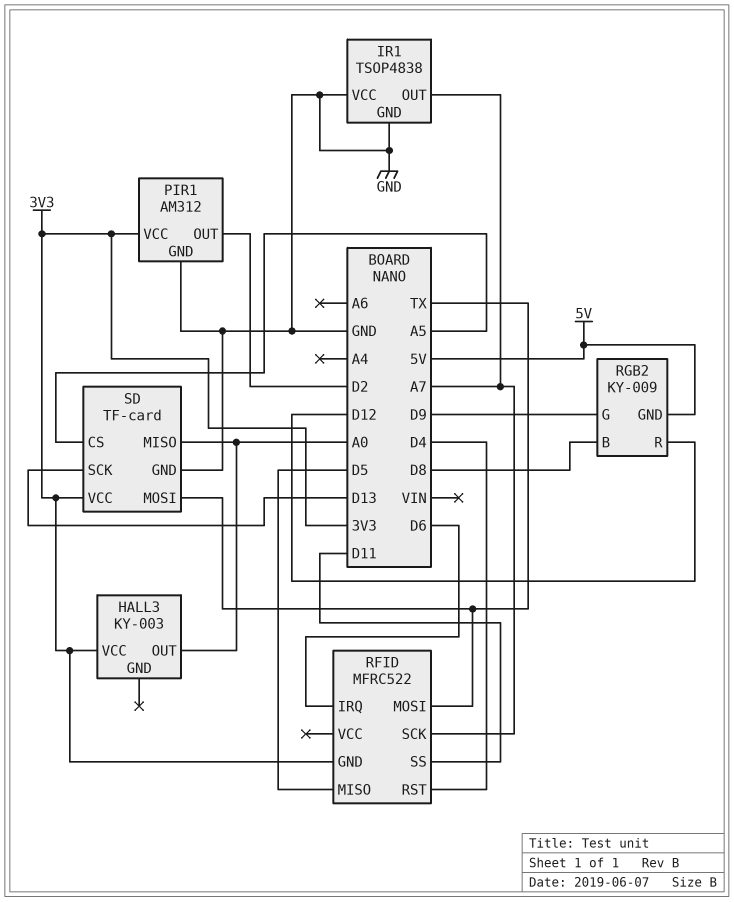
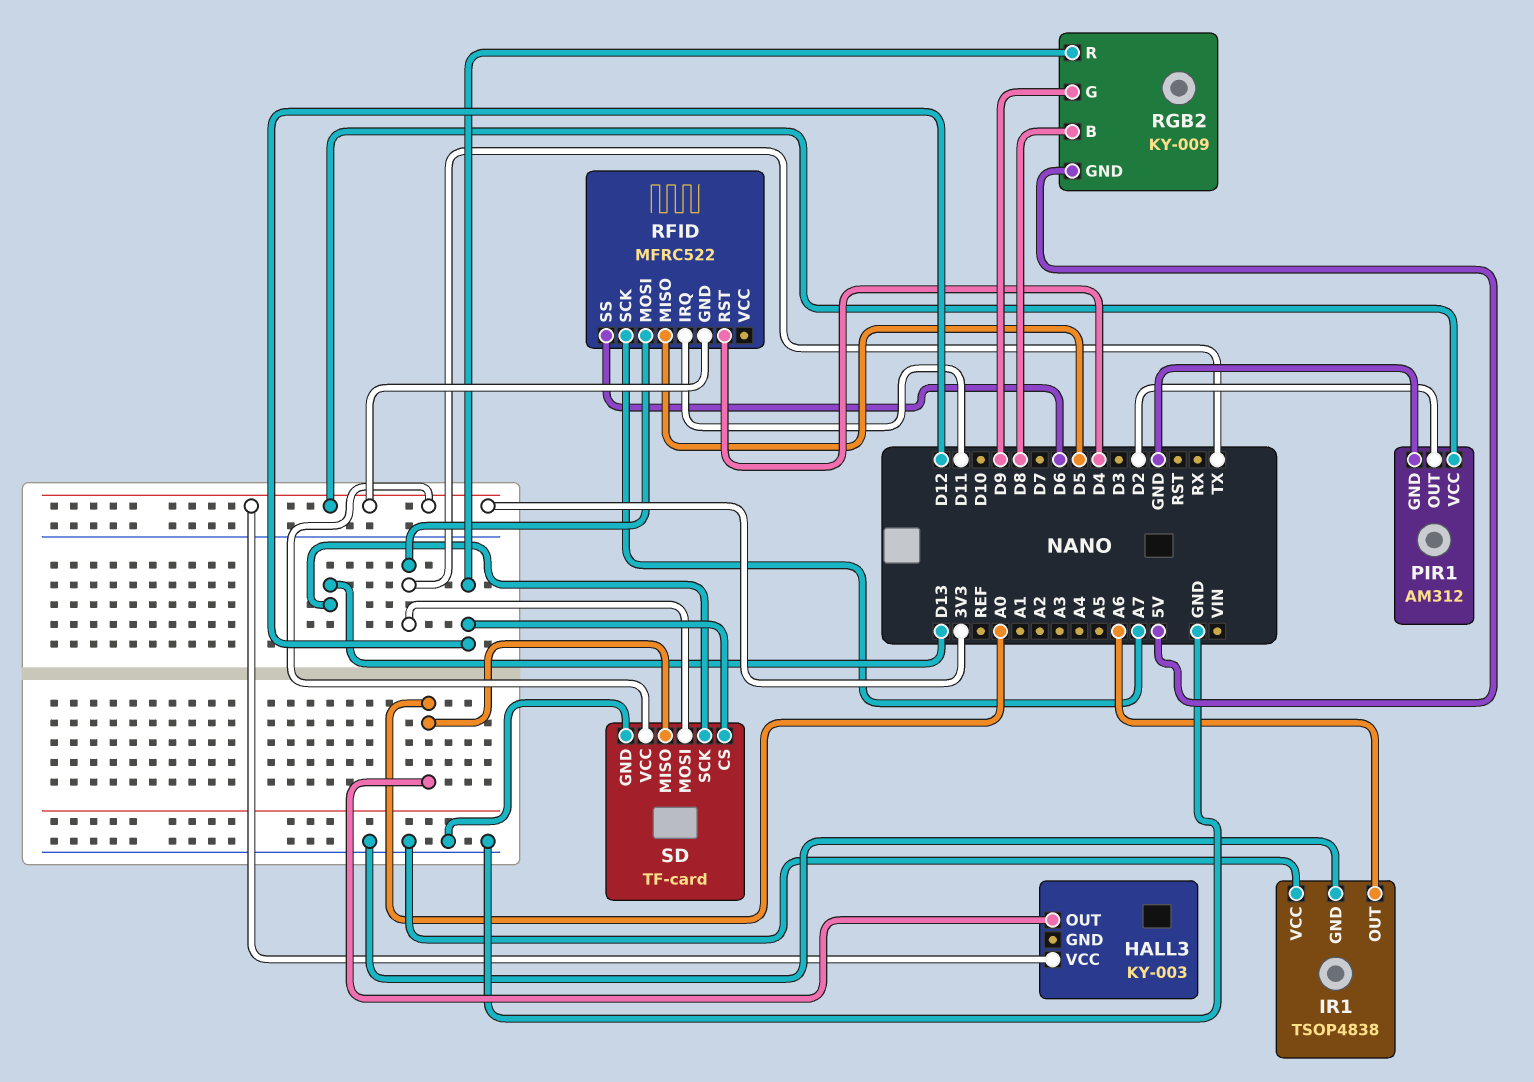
IR1 pin OUT: A7 -> A6
RFID pin IRQ: D6 -> D11
RFID pin SS: D11 -> D6
SD pin CS: A5 -> D12

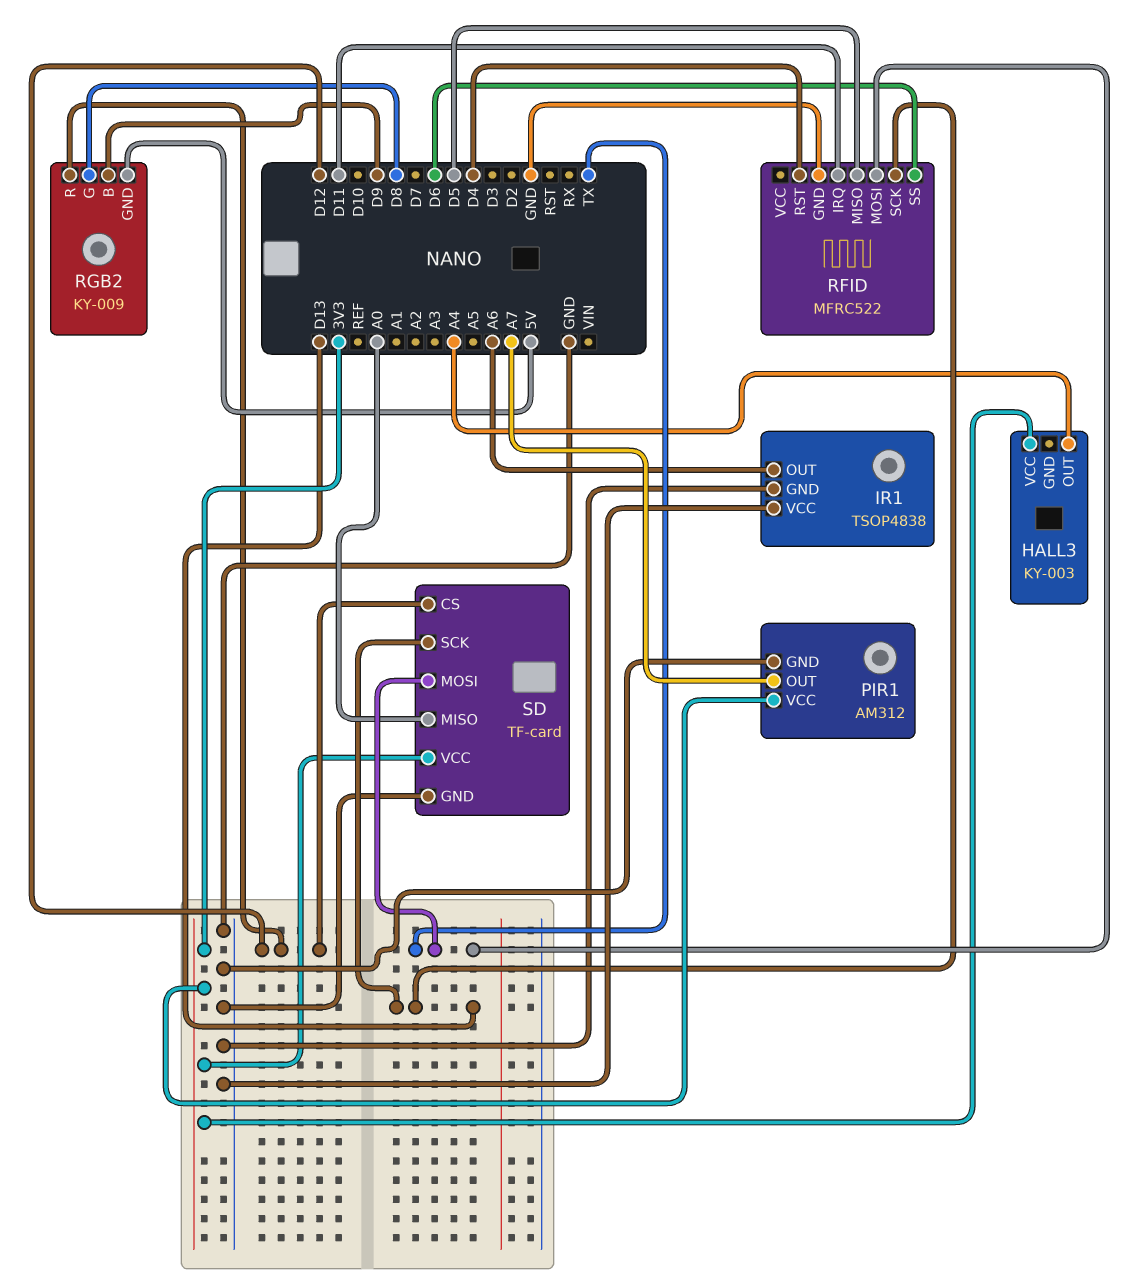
HALL3 pin OUT: A0 -> A4
PIR1 pin OUT: D2 -> A7
RFID pin GND: 3V3 -> GND
RFID pin SCK: A7 -> D13
RGB2 pin B: D8 -> D9
RGB2 pin G: D9 -> D8

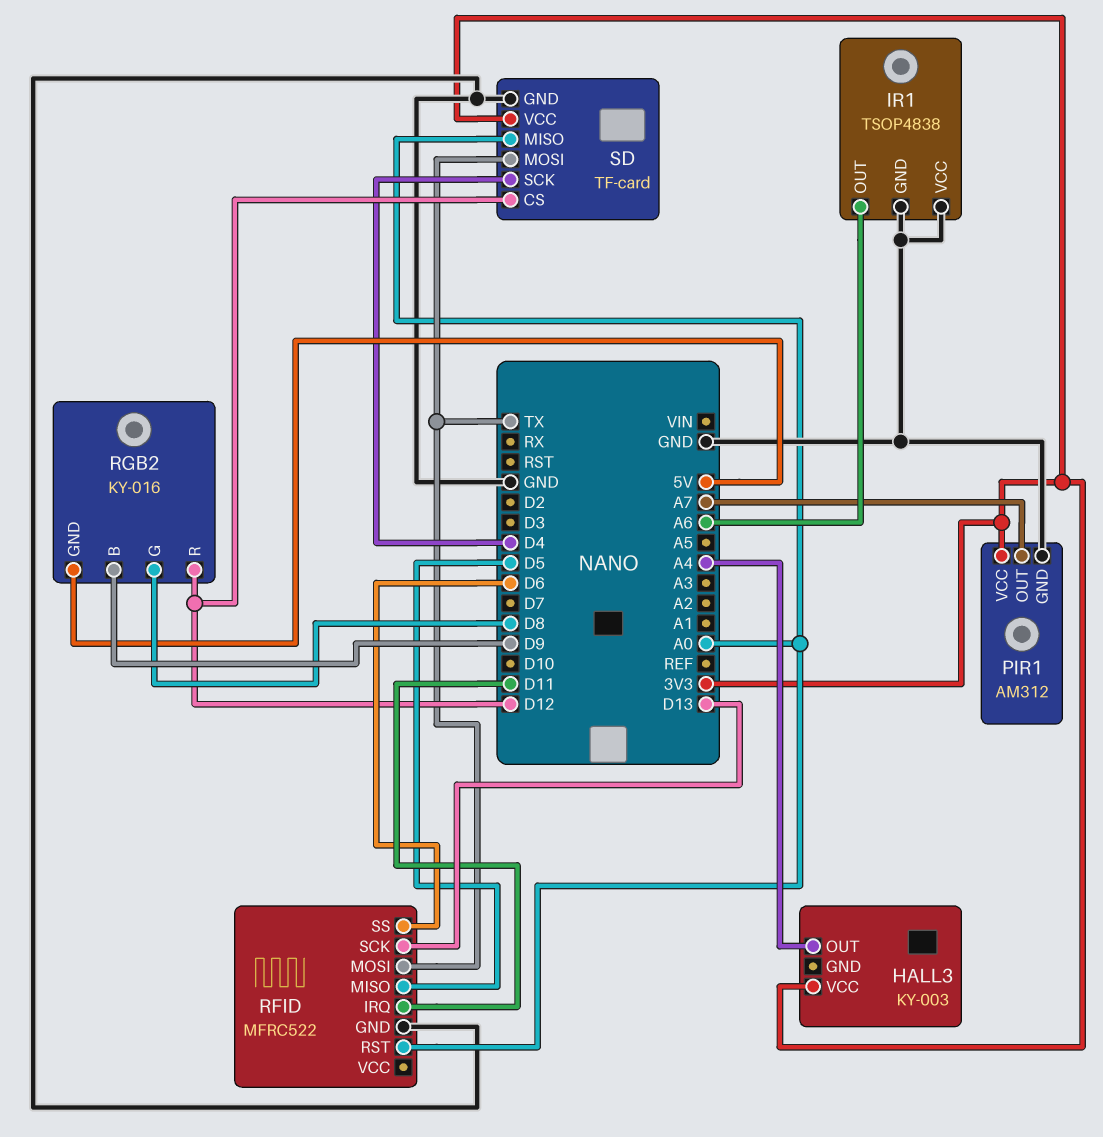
RFID pin RST: D4 -> A0
RGB2: KY-009 -> KY-016
SD pin SCK: D13 -> D4

